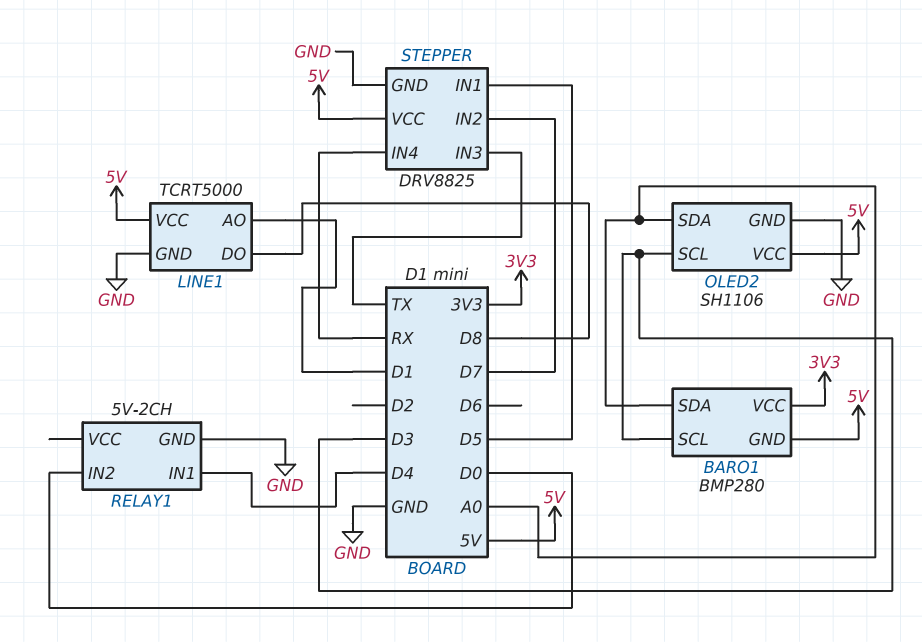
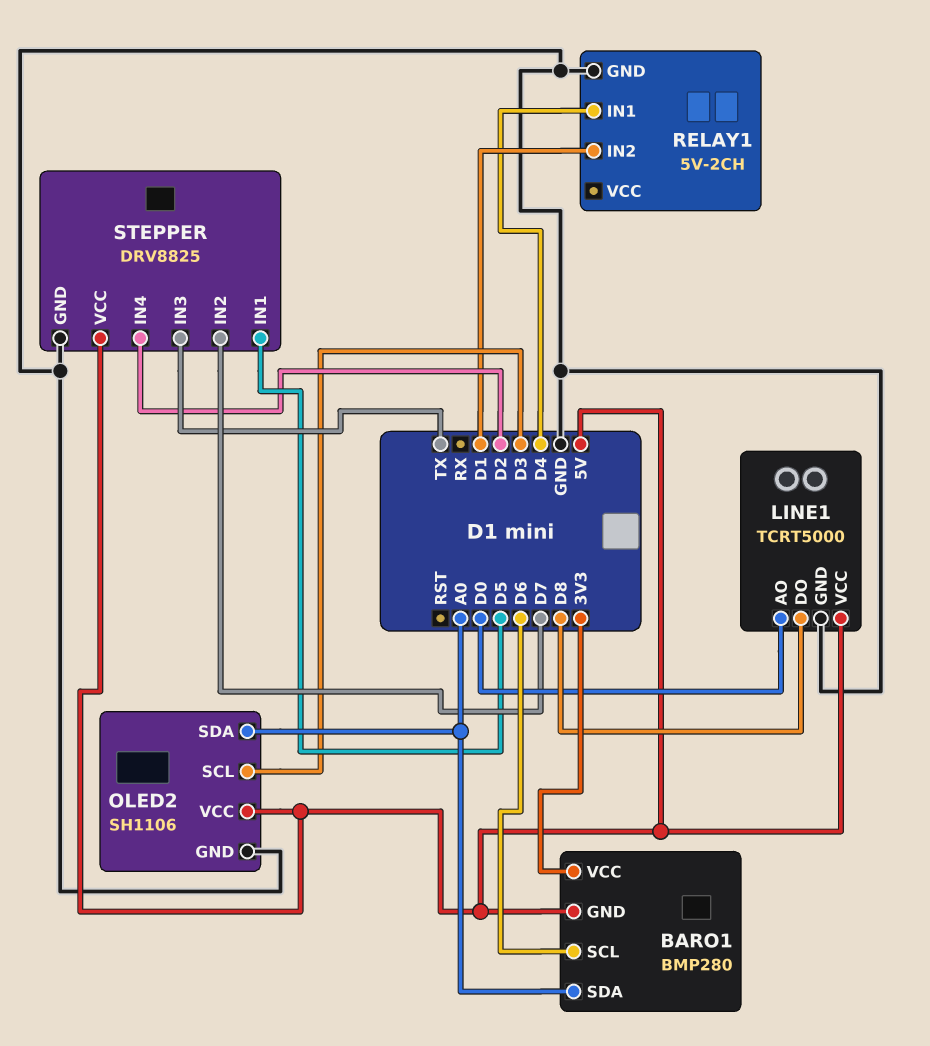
BARO1 pin SCL: D3 -> D6
LINE1 pin AO: D1 -> D0
RELAY1 pin IN2: D0 -> D1
STEPPER pin IN4: RX -> D2

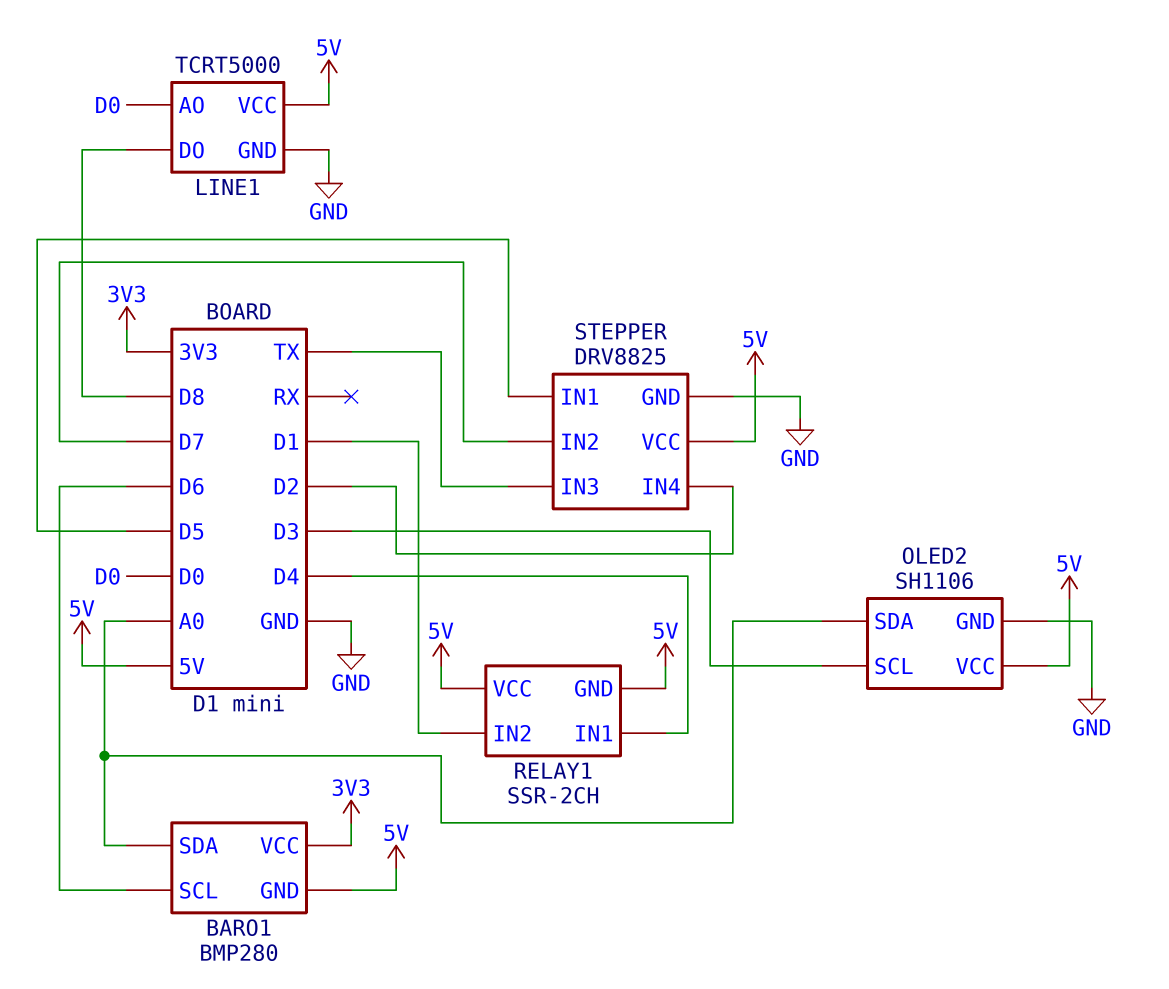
RELAY1: 5V-2CH -> SSR-2CH
RELAY1 pin GND: GND -> 5V
RELAY1 pin VCC: none -> 5V

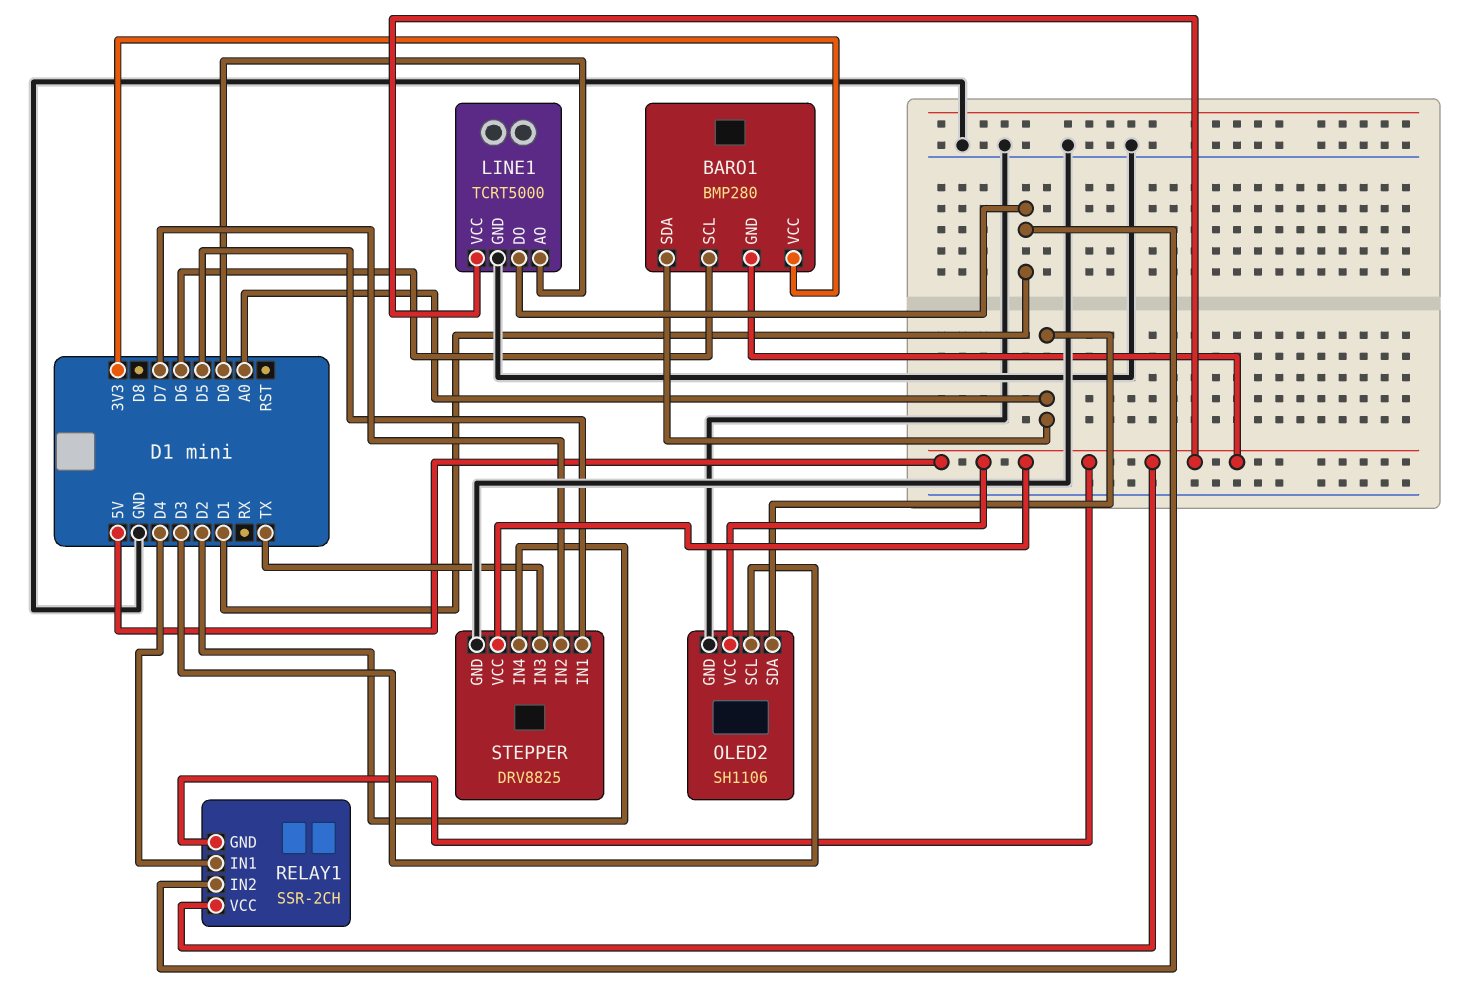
LINE1 pin DO: D8 -> D1

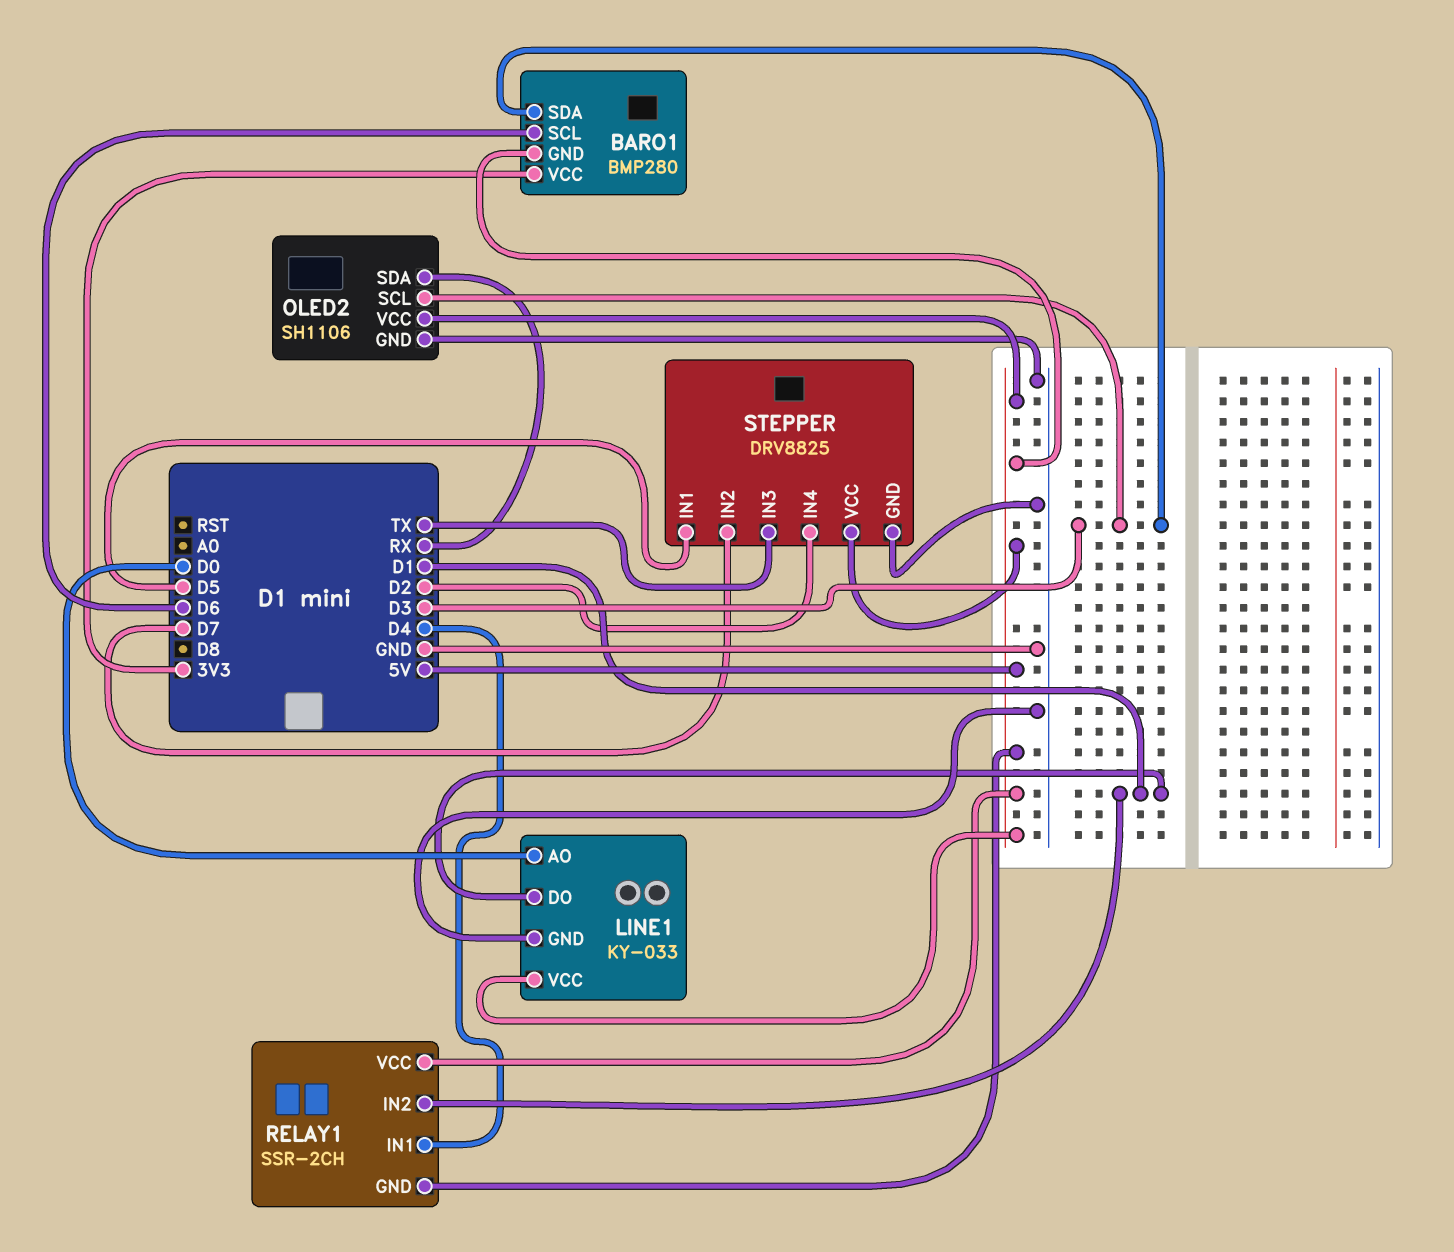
BARO1 pin SDA: A0 -> D3
LINE1: TCRT5000 -> KY-033
OLED2 pin SDA: A0 -> RX

